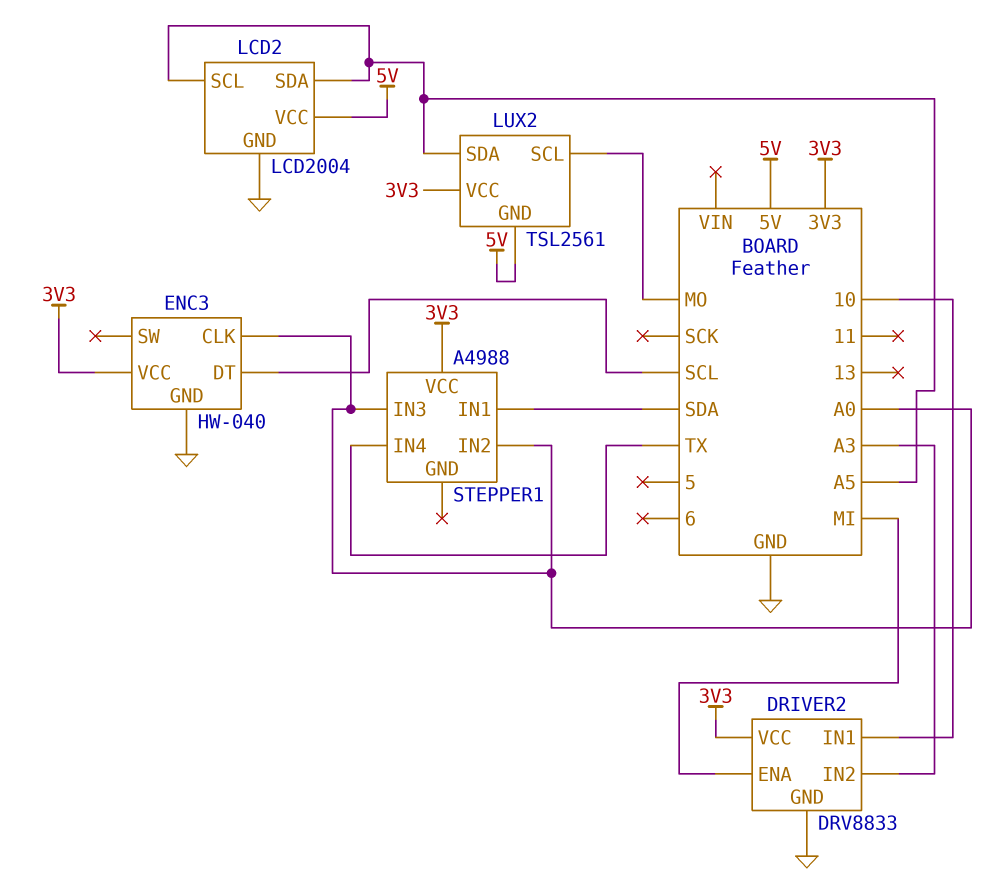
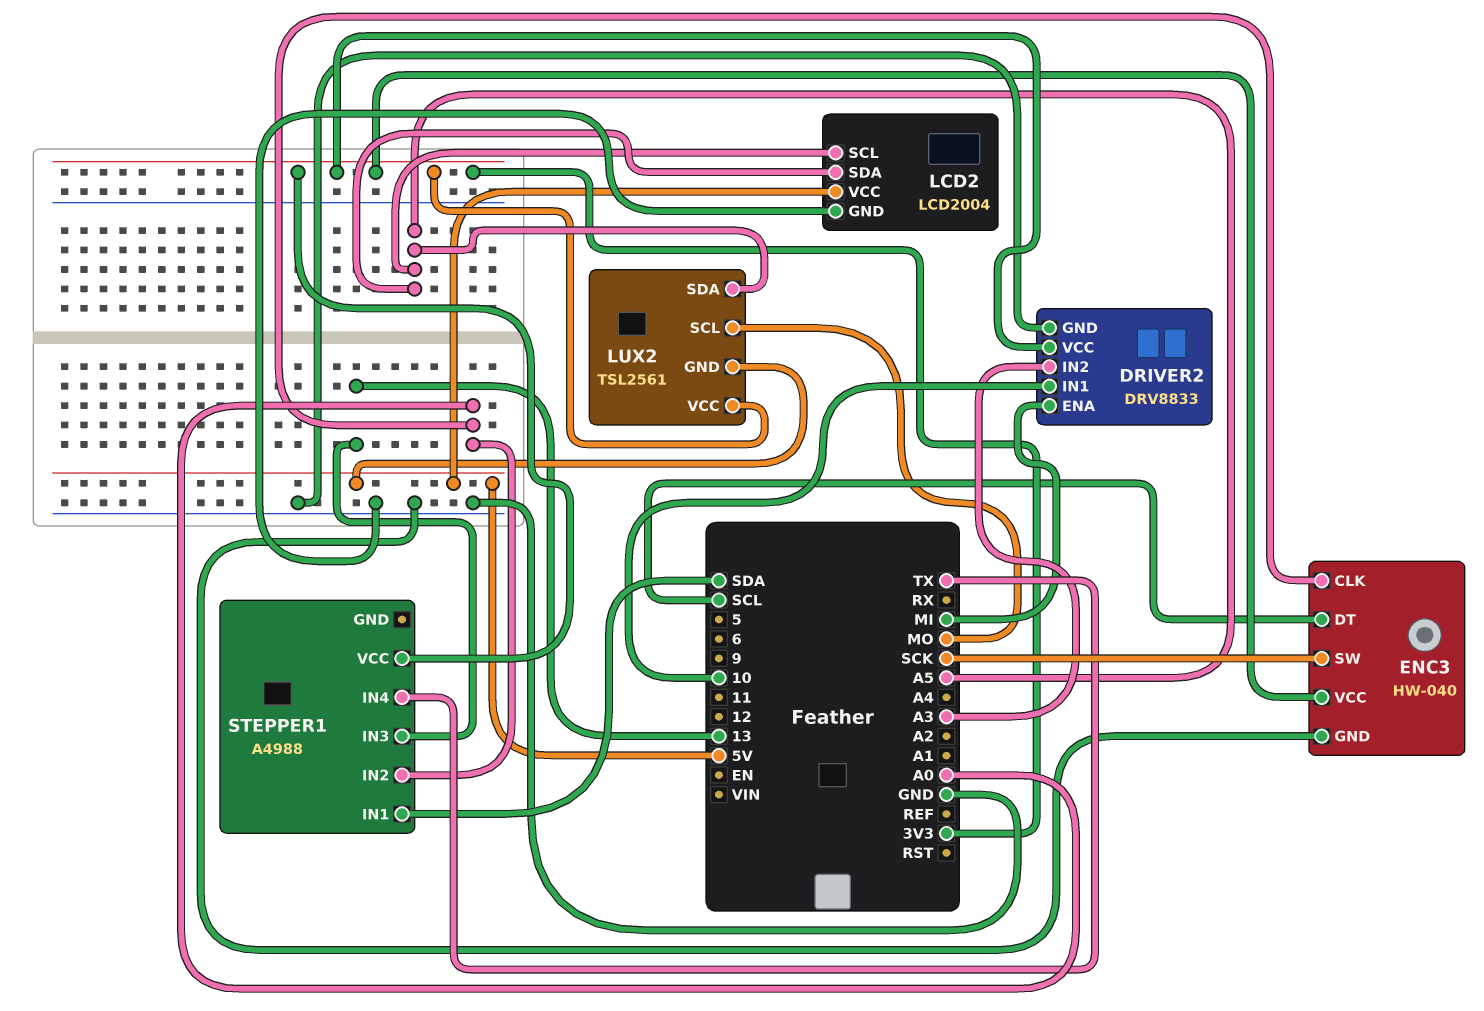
ENC3 pin SW: none -> SCK
STEPPER1 pin IN3: A0 -> 13

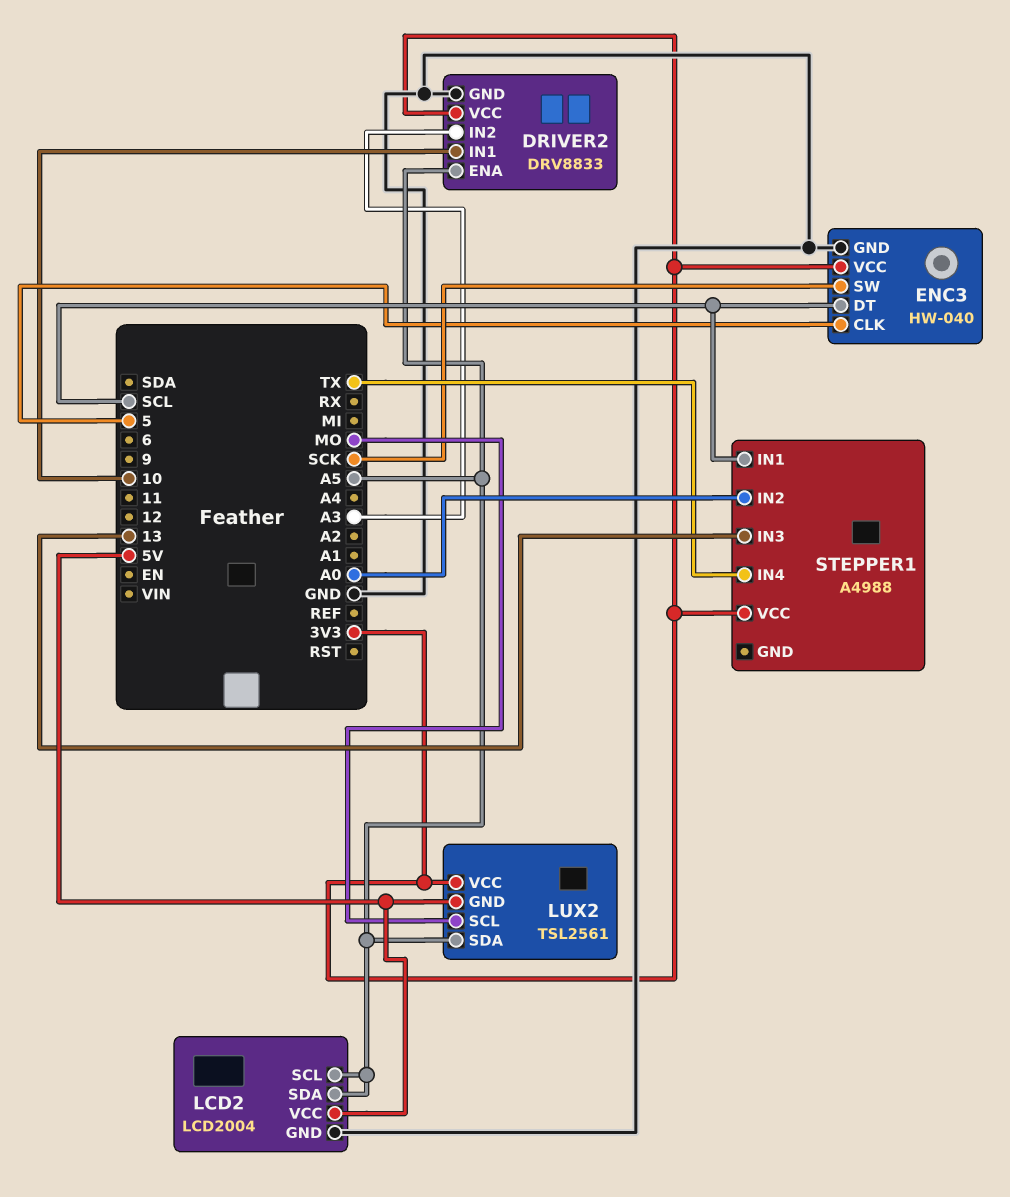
DRIVER2 pin ENA: MI -> A5
ENC3 pin CLK: A0 -> 5
STEPPER1 pin IN1: SDA -> SCL

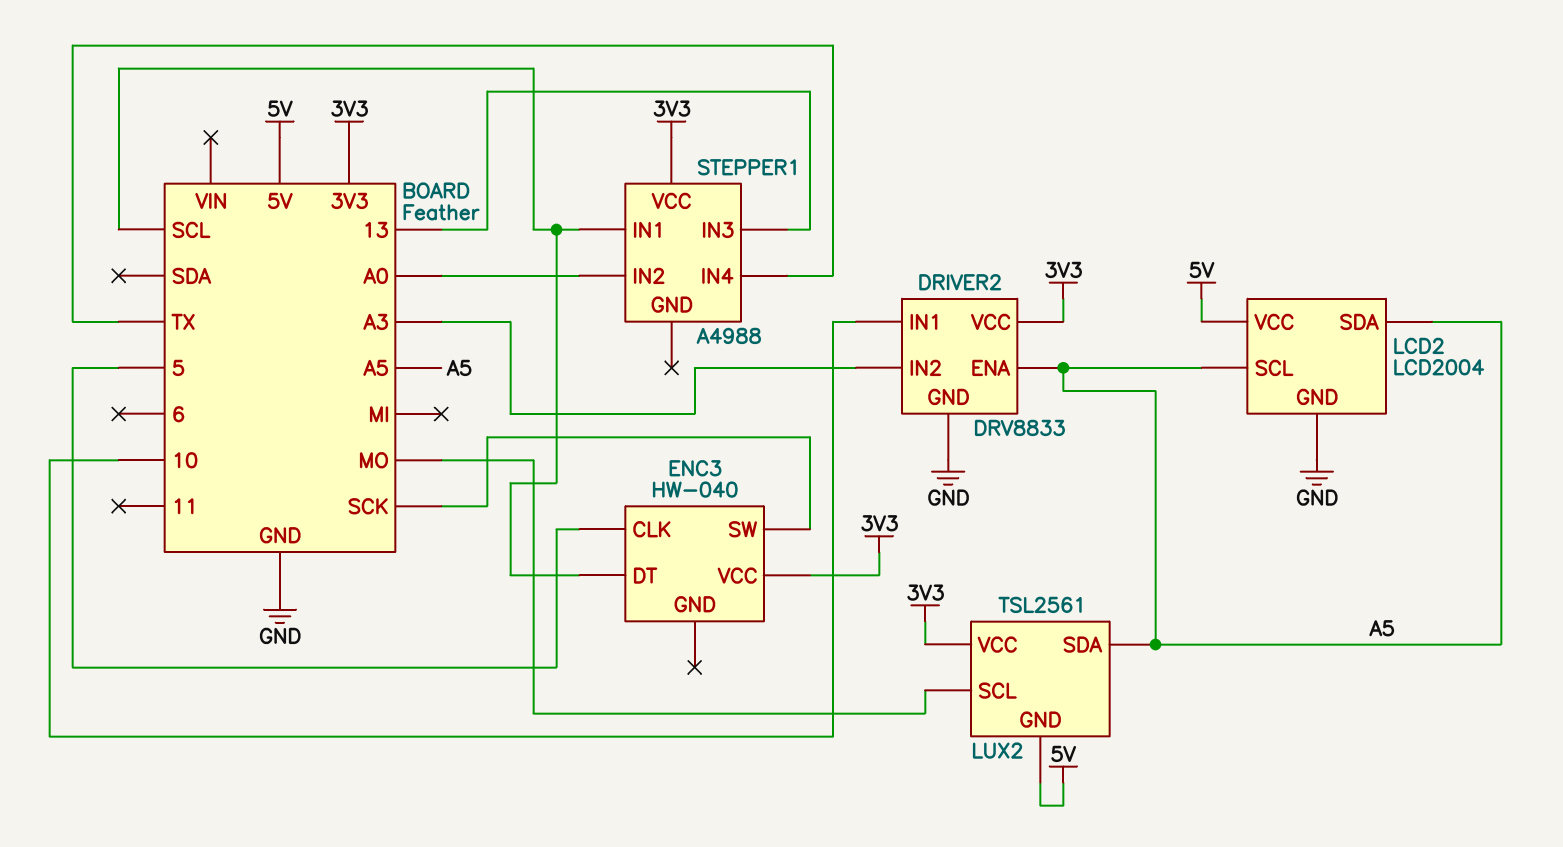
ENC3 pin GND: GND -> none

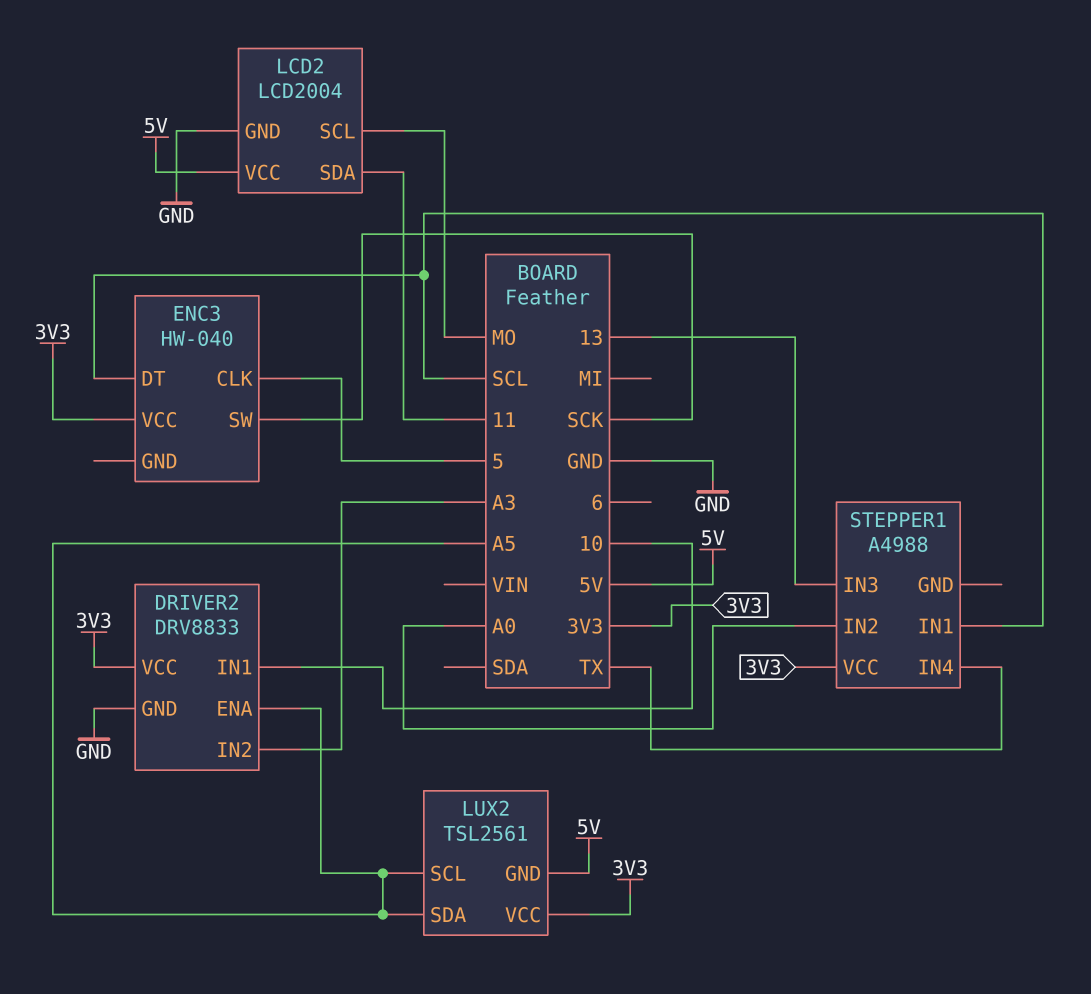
LCD2 pin SCL: A5 -> MO
LCD2 pin SDA: A5 -> 11
LUX2 pin SCL: MO -> A5

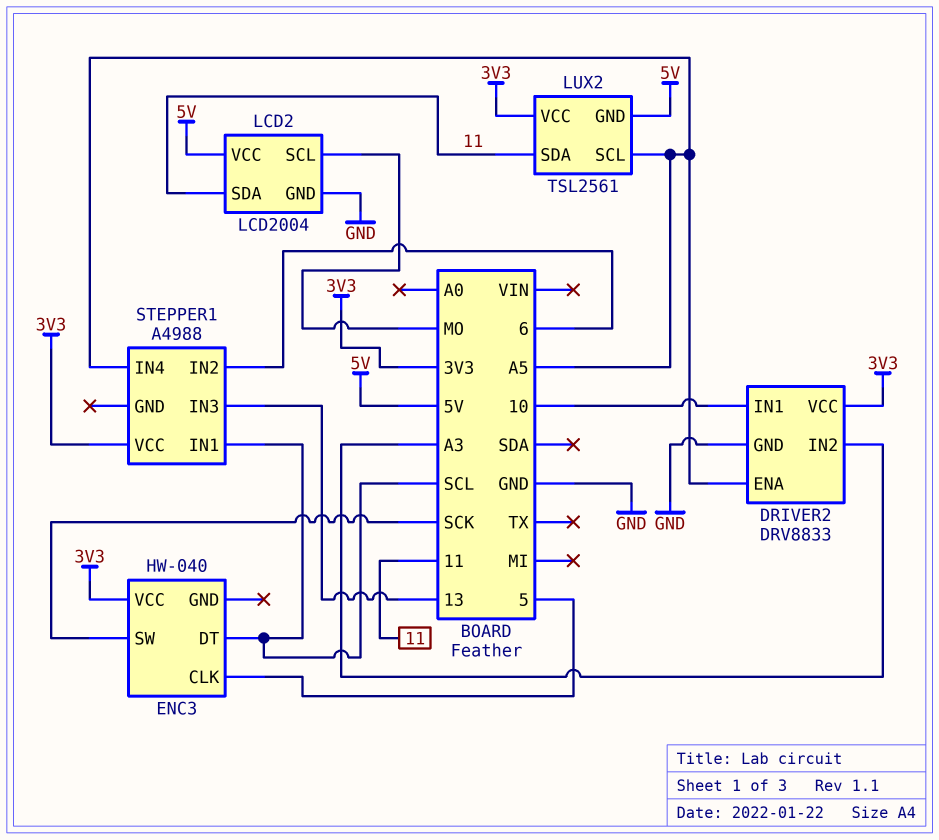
LUX2 pin SDA: A5 -> 11
STEPPER1 pin IN2: A0 -> 6
STEPPER1 pin IN4: TX -> A5

